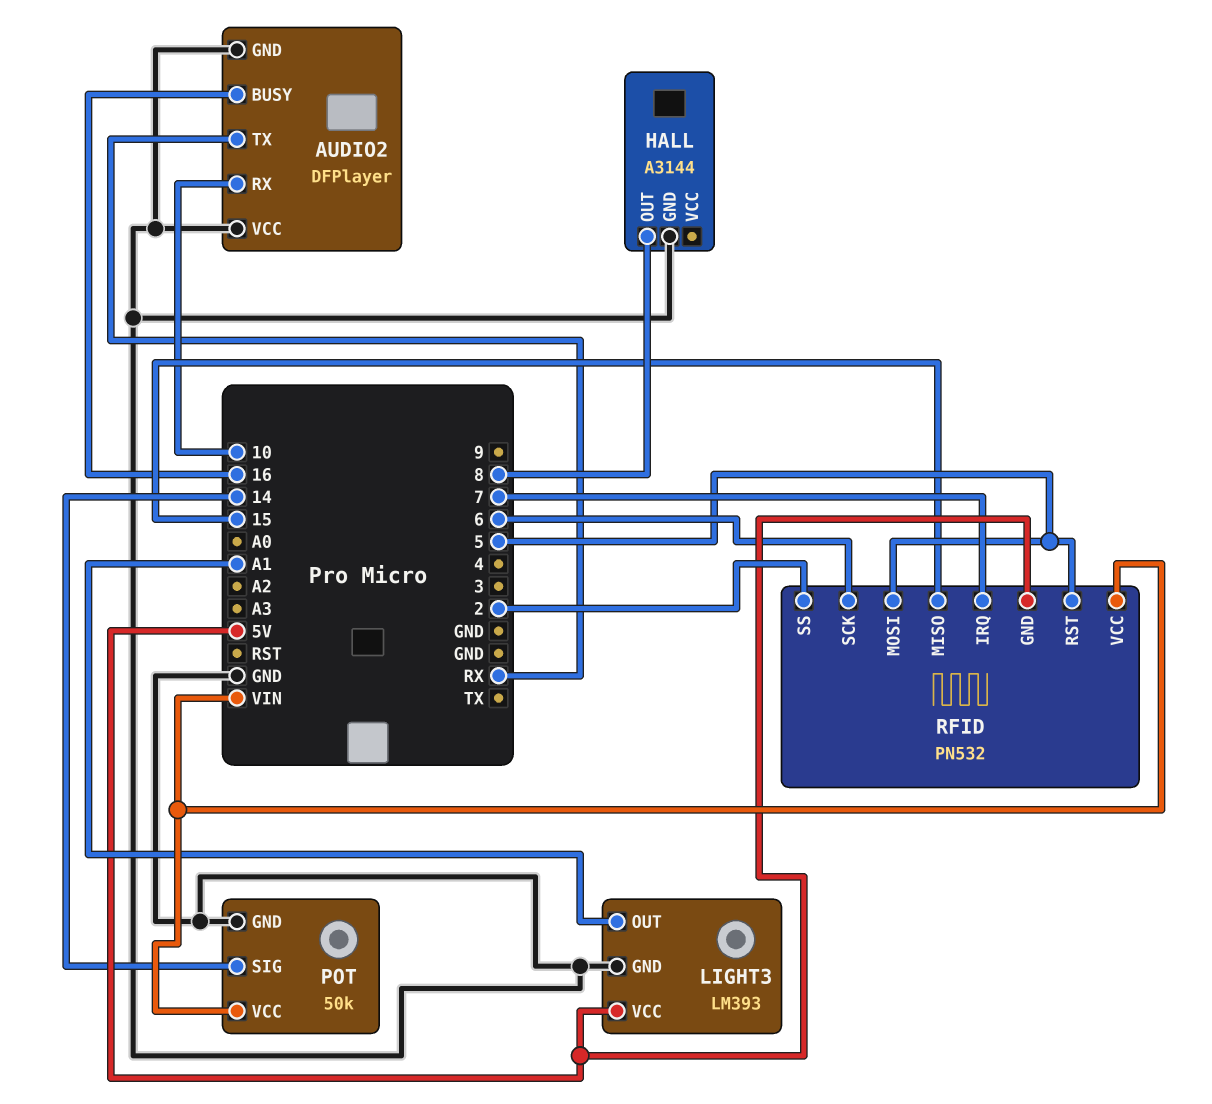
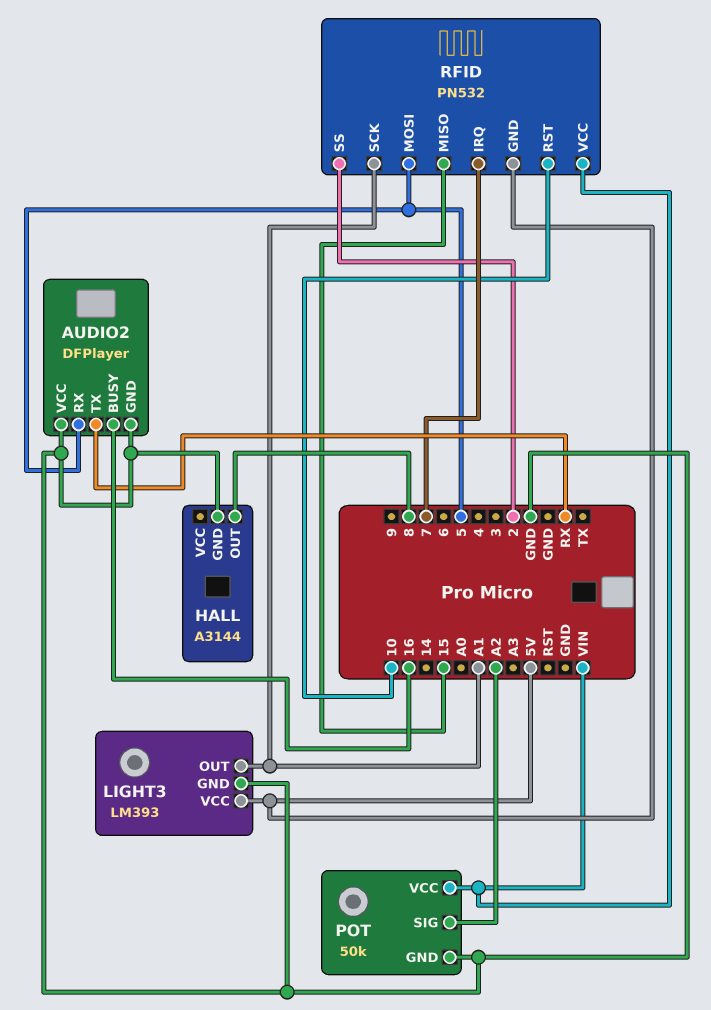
AUDIO2 pin RX: 10 -> 5
POT pin SIG: 14 -> A2
RFID pin RST: 5 -> 10
RFID pin SCK: 6 -> A1

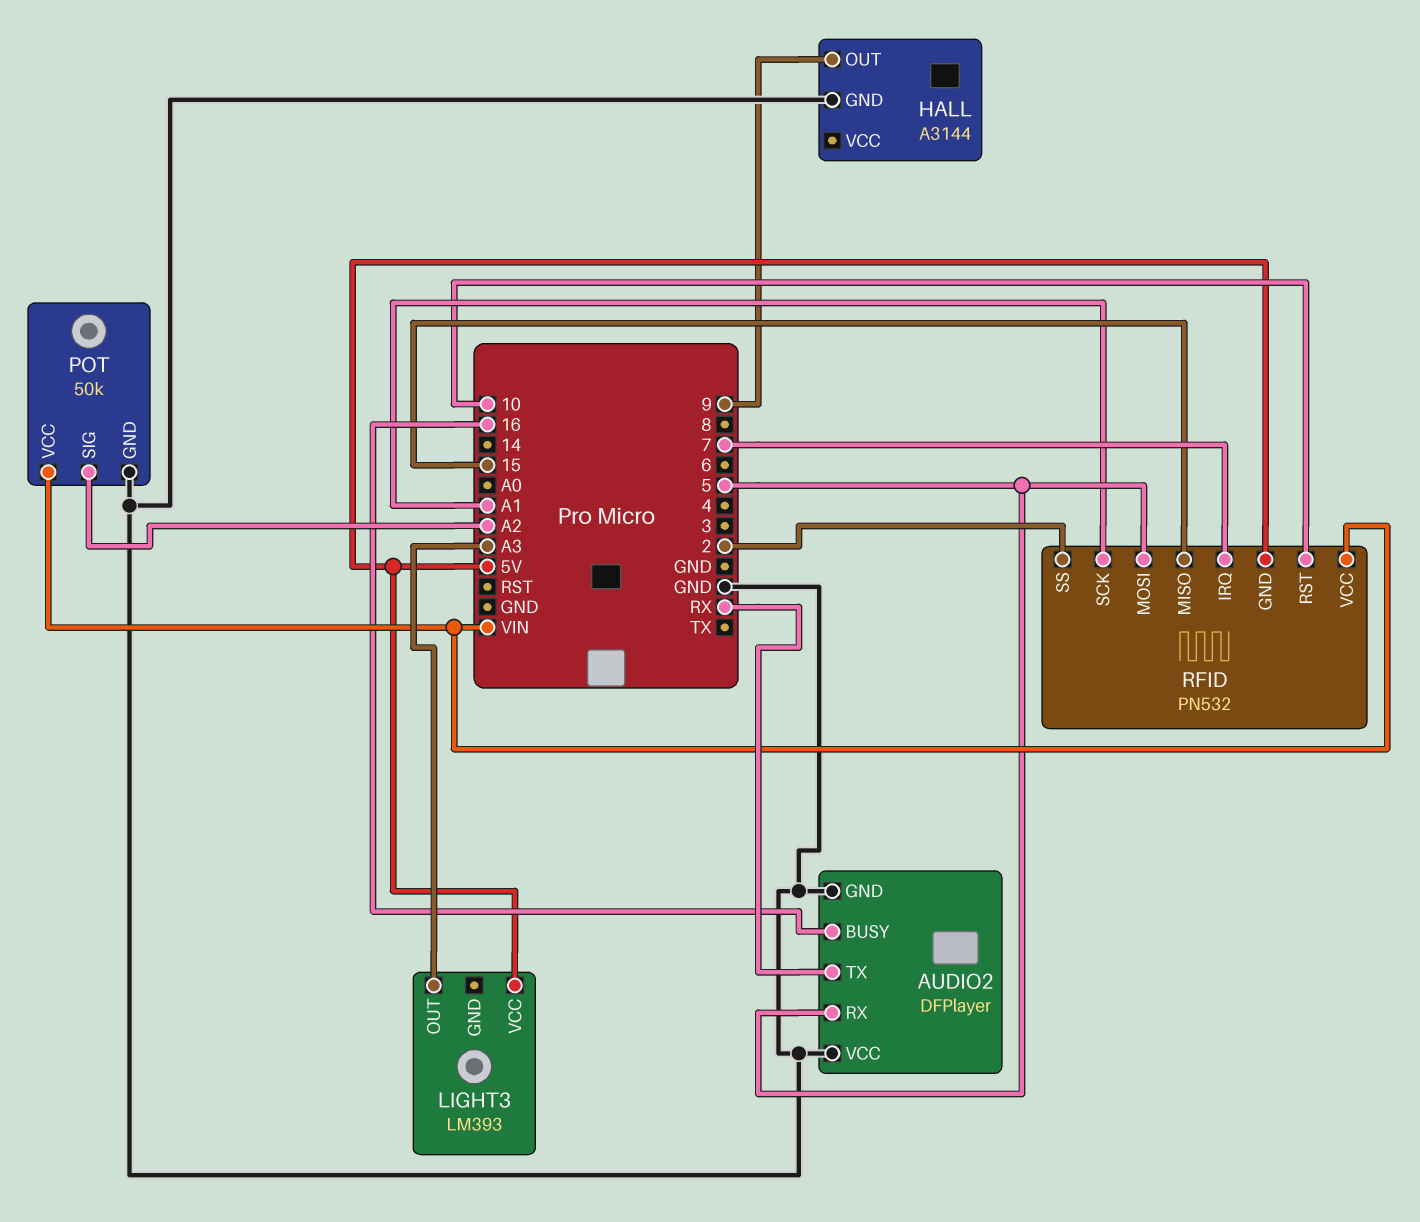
HALL pin OUT: 8 -> 9
LIGHT3 pin GND: GND -> none
LIGHT3 pin OUT: A1 -> A3

